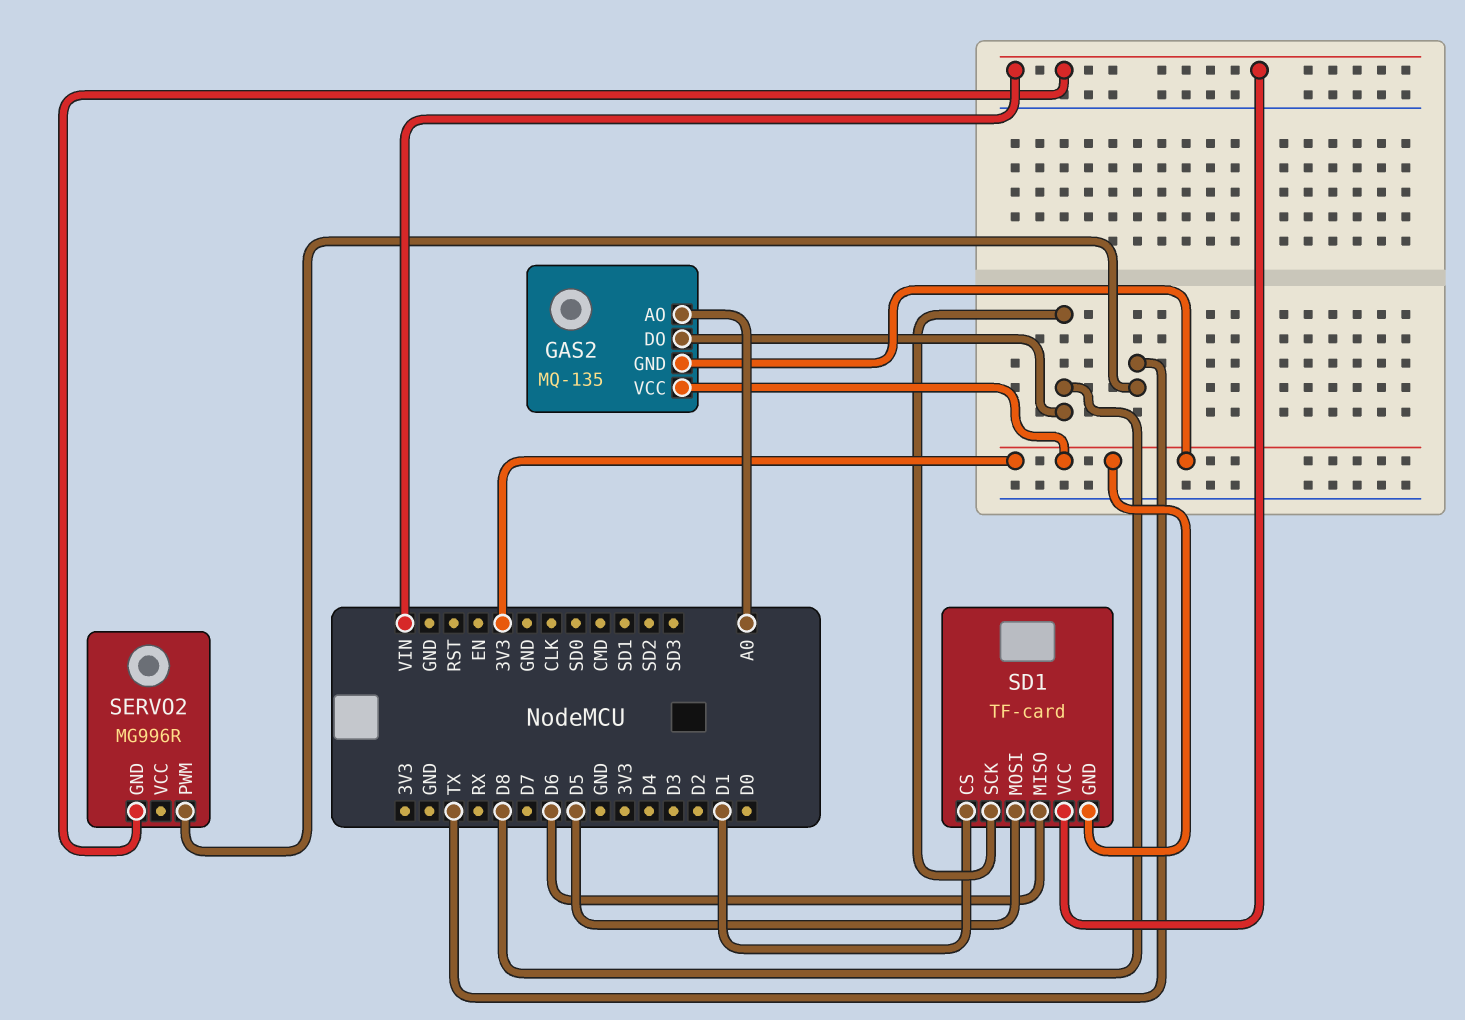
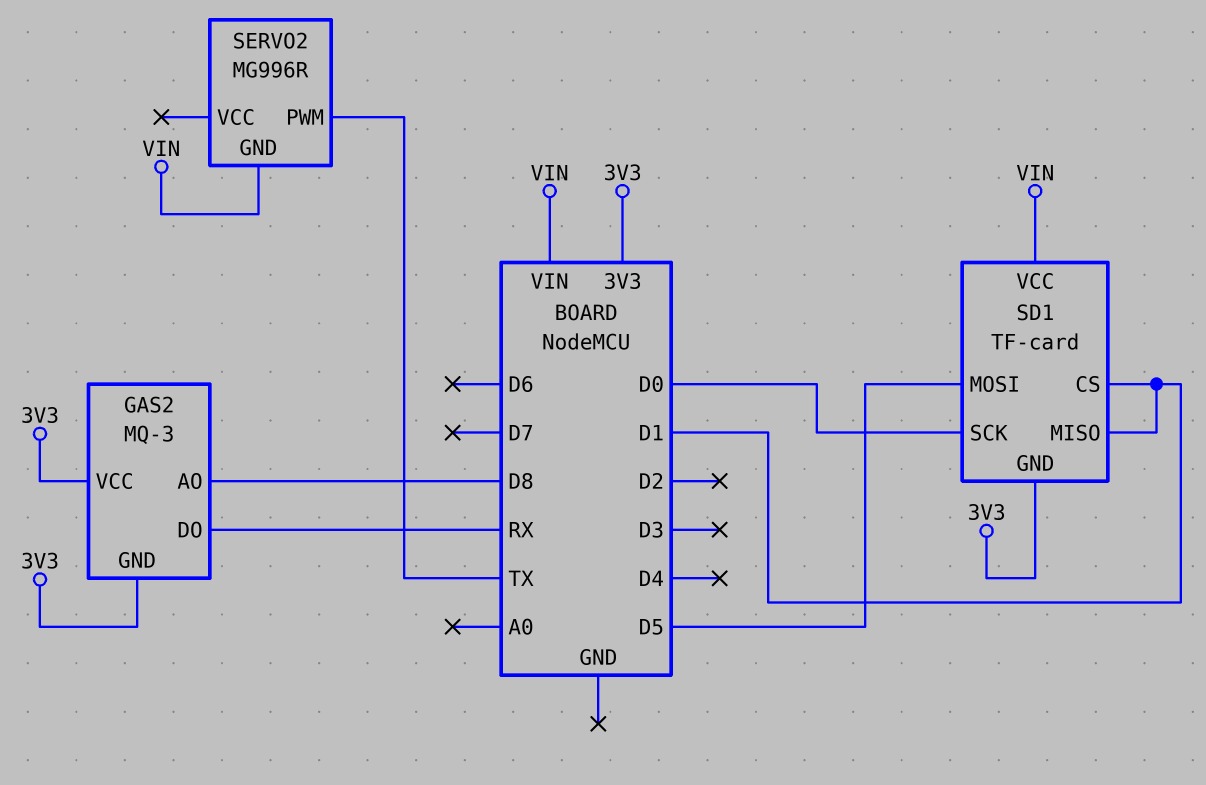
GAS2: MQ-135 -> MQ-3
GAS2 pin AO: A0 -> D8
GAS2 pin DO: D8 -> RX
SD1 pin MISO: D6 -> D1
SD1 pin SCK: D8 -> D0

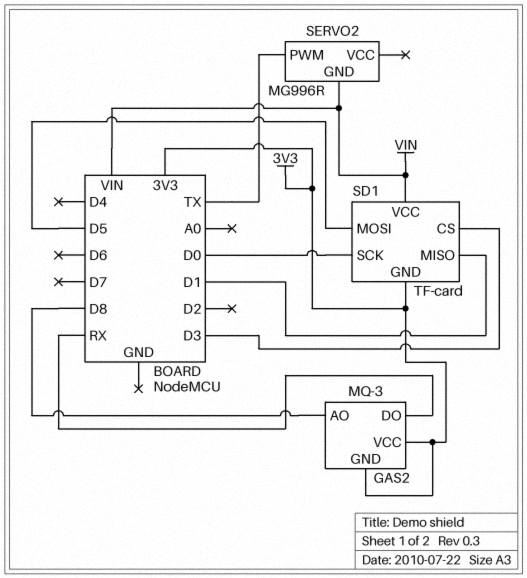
SD1 pin CS: D1 -> D3

